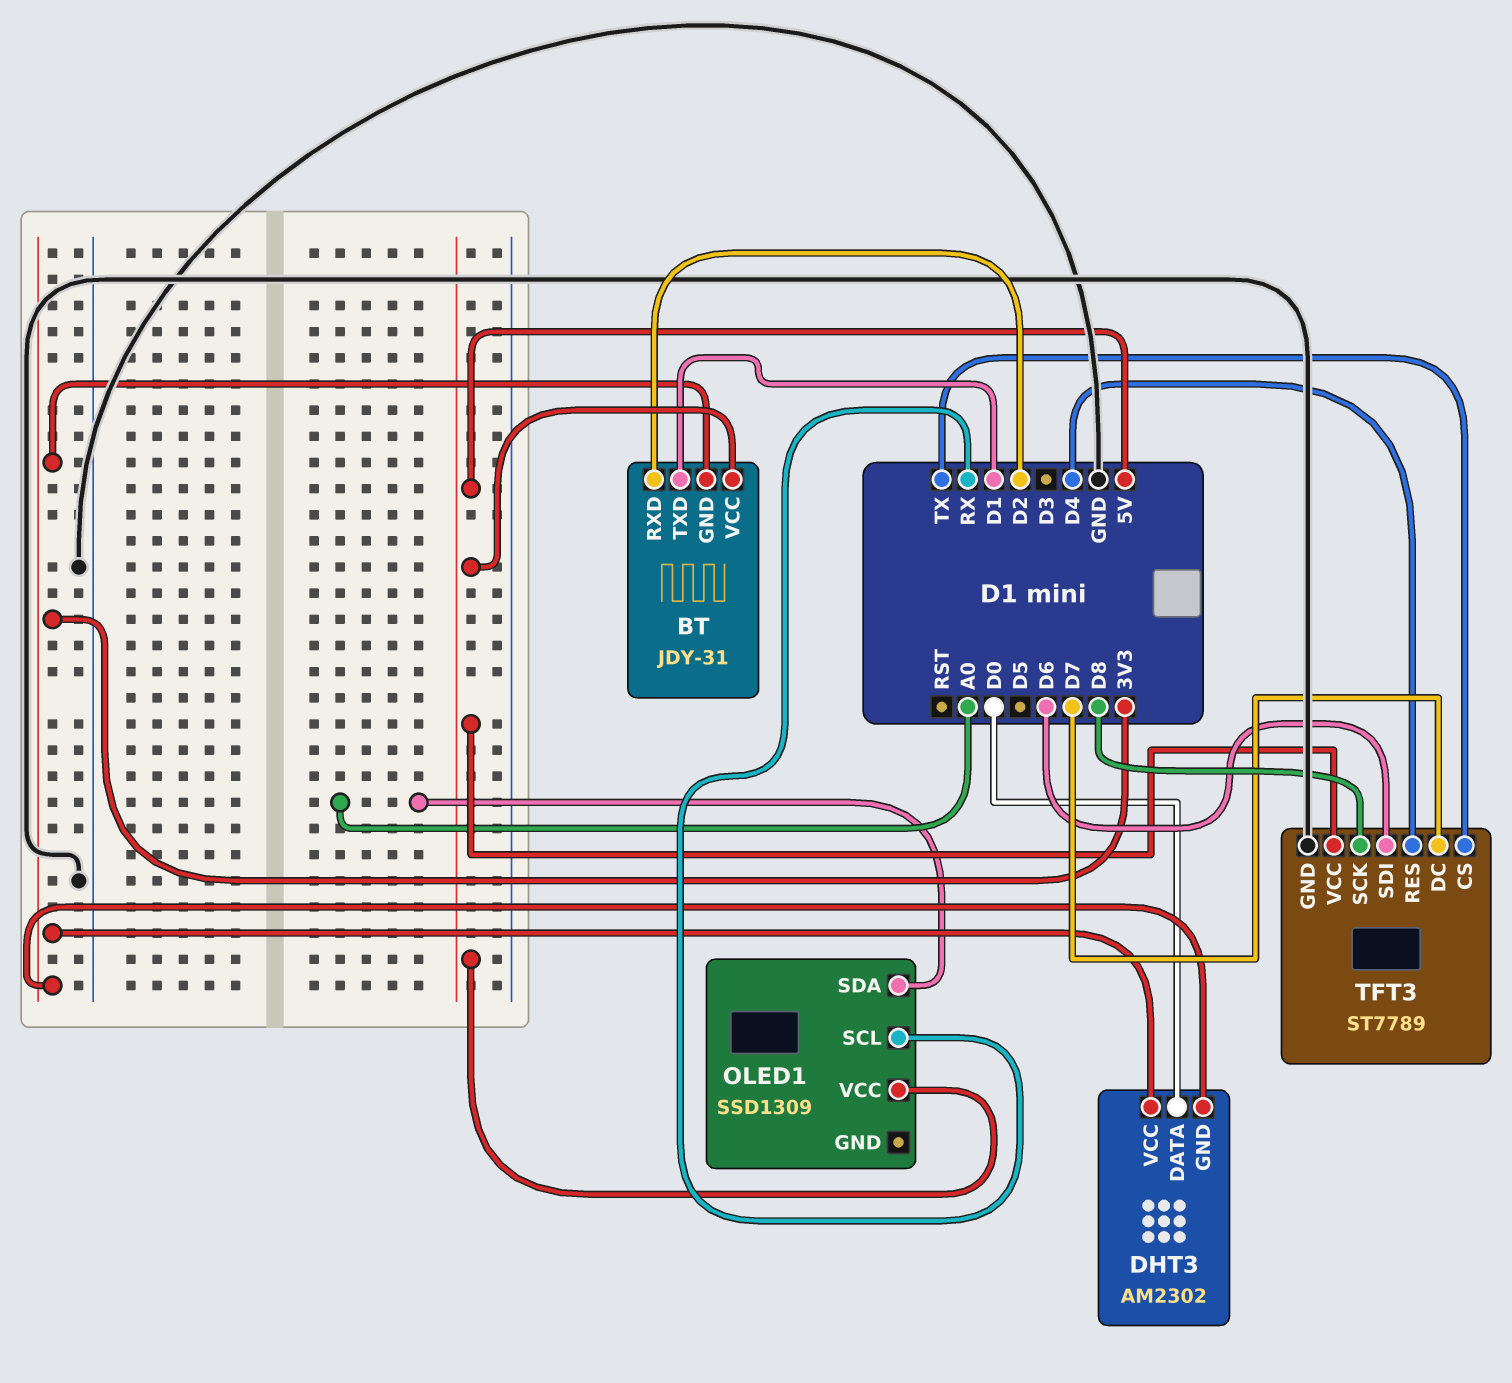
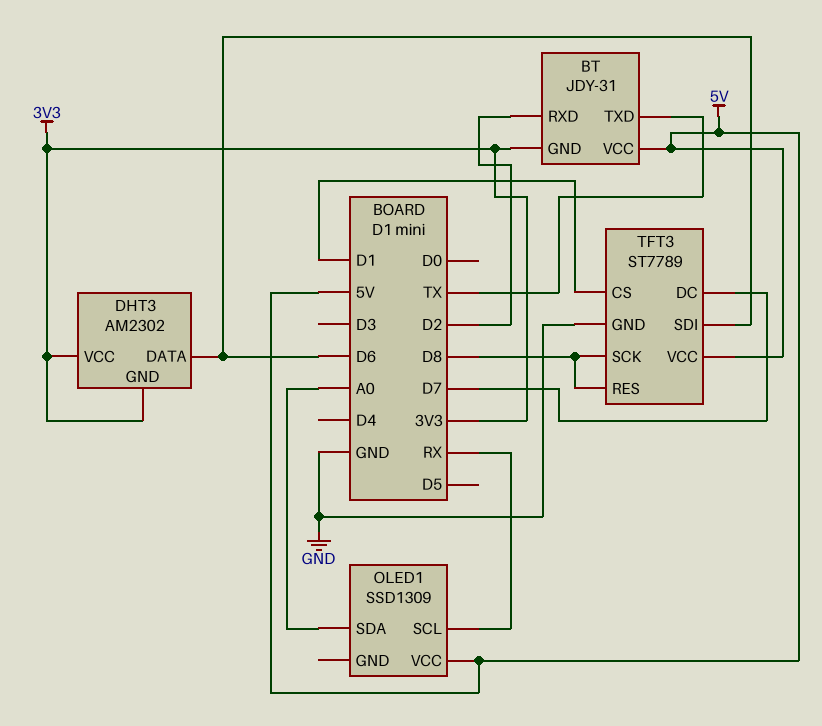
BT pin TXD: D1 -> TX
DHT3 pin DATA: D0 -> D6
TFT3 pin CS: TX -> D1
TFT3 pin RES: D4 -> D8

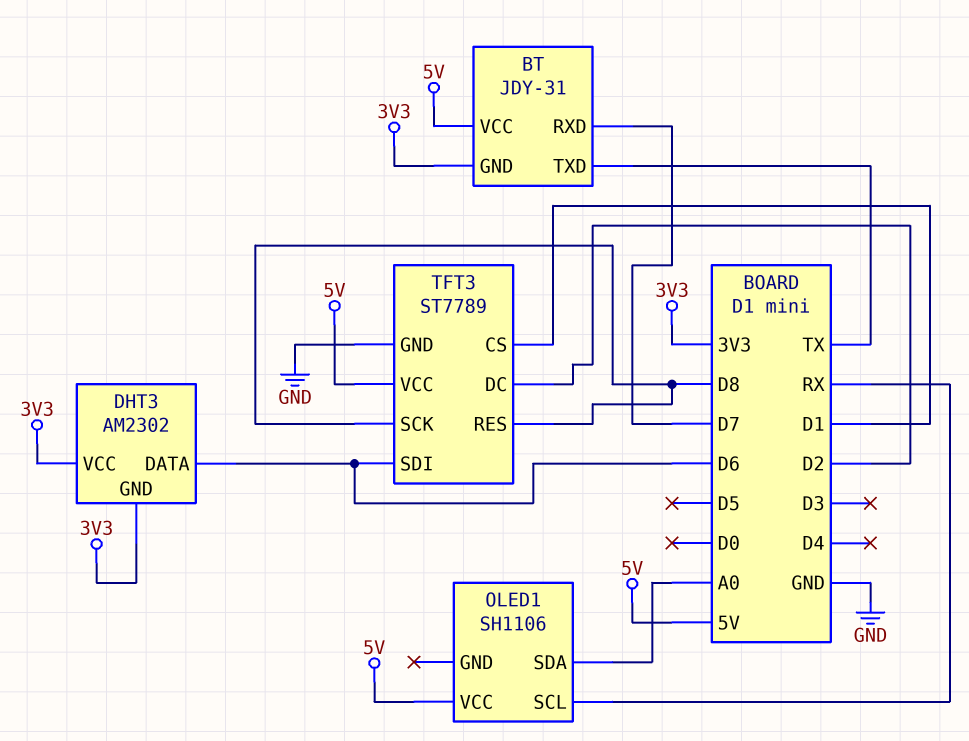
BT pin RXD: D2 -> D7
OLED1: SSD1309 -> SH1106
TFT3 pin DC: D7 -> D2

